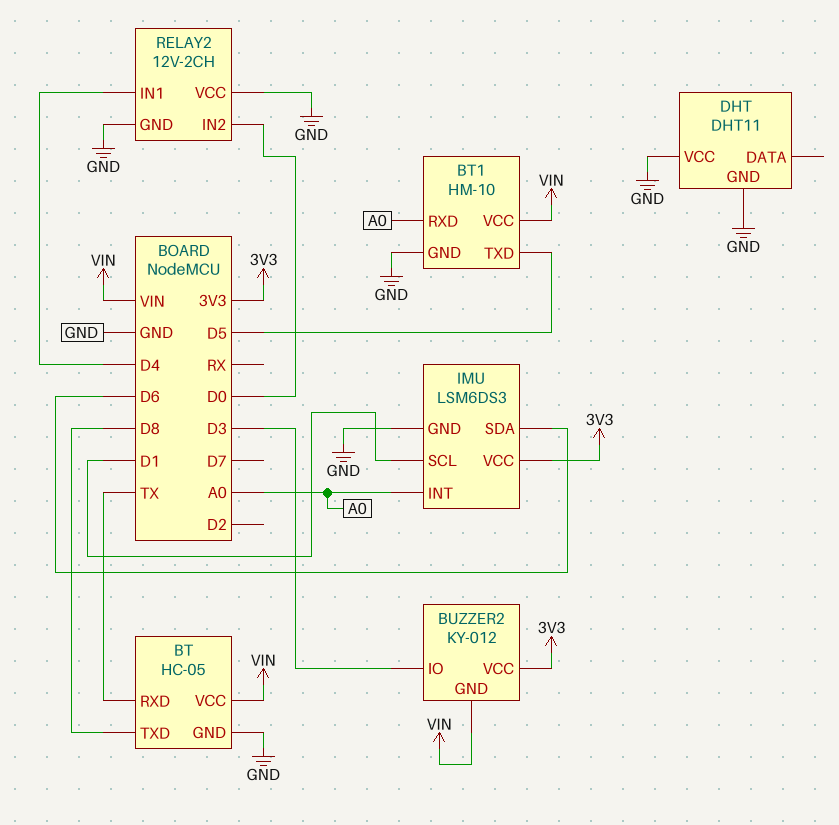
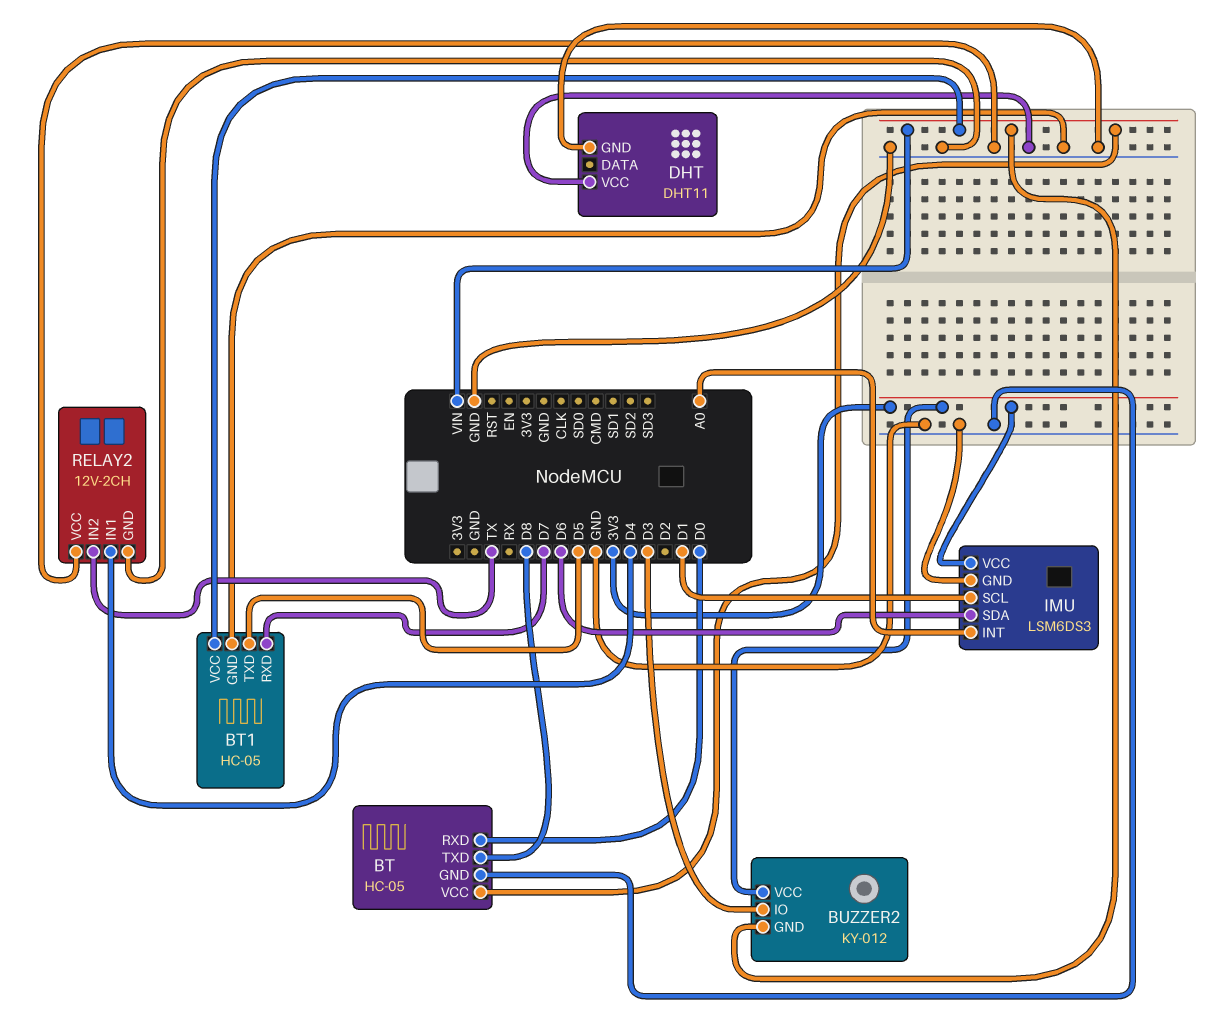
BT pin RXD: TX -> D0
BT1: HM-10 -> HC-05
BT1 pin RXD: A0 -> D7
RELAY2 pin IN2: D0 -> TX

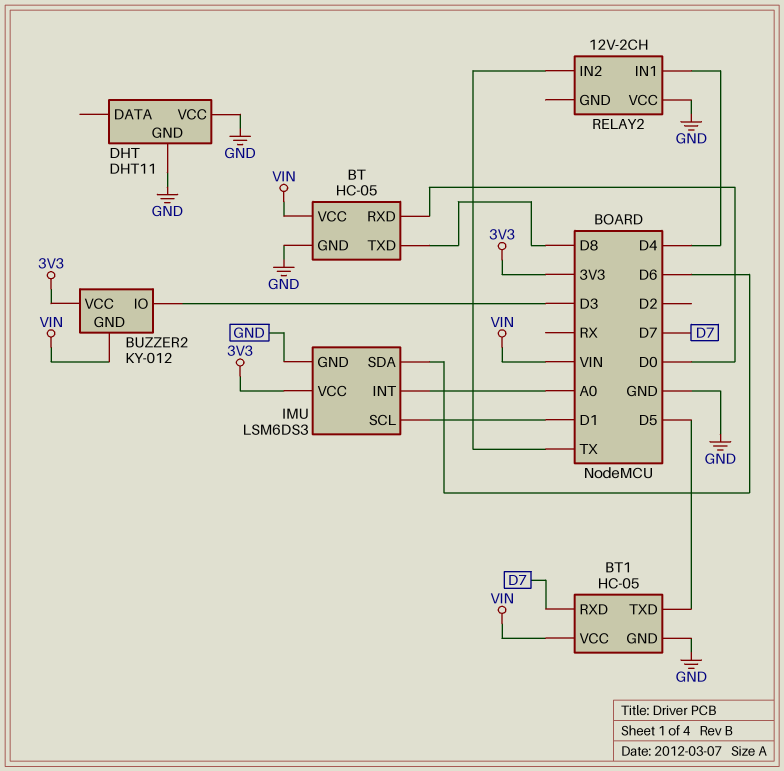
RELAY2 pin GND: GND -> none

